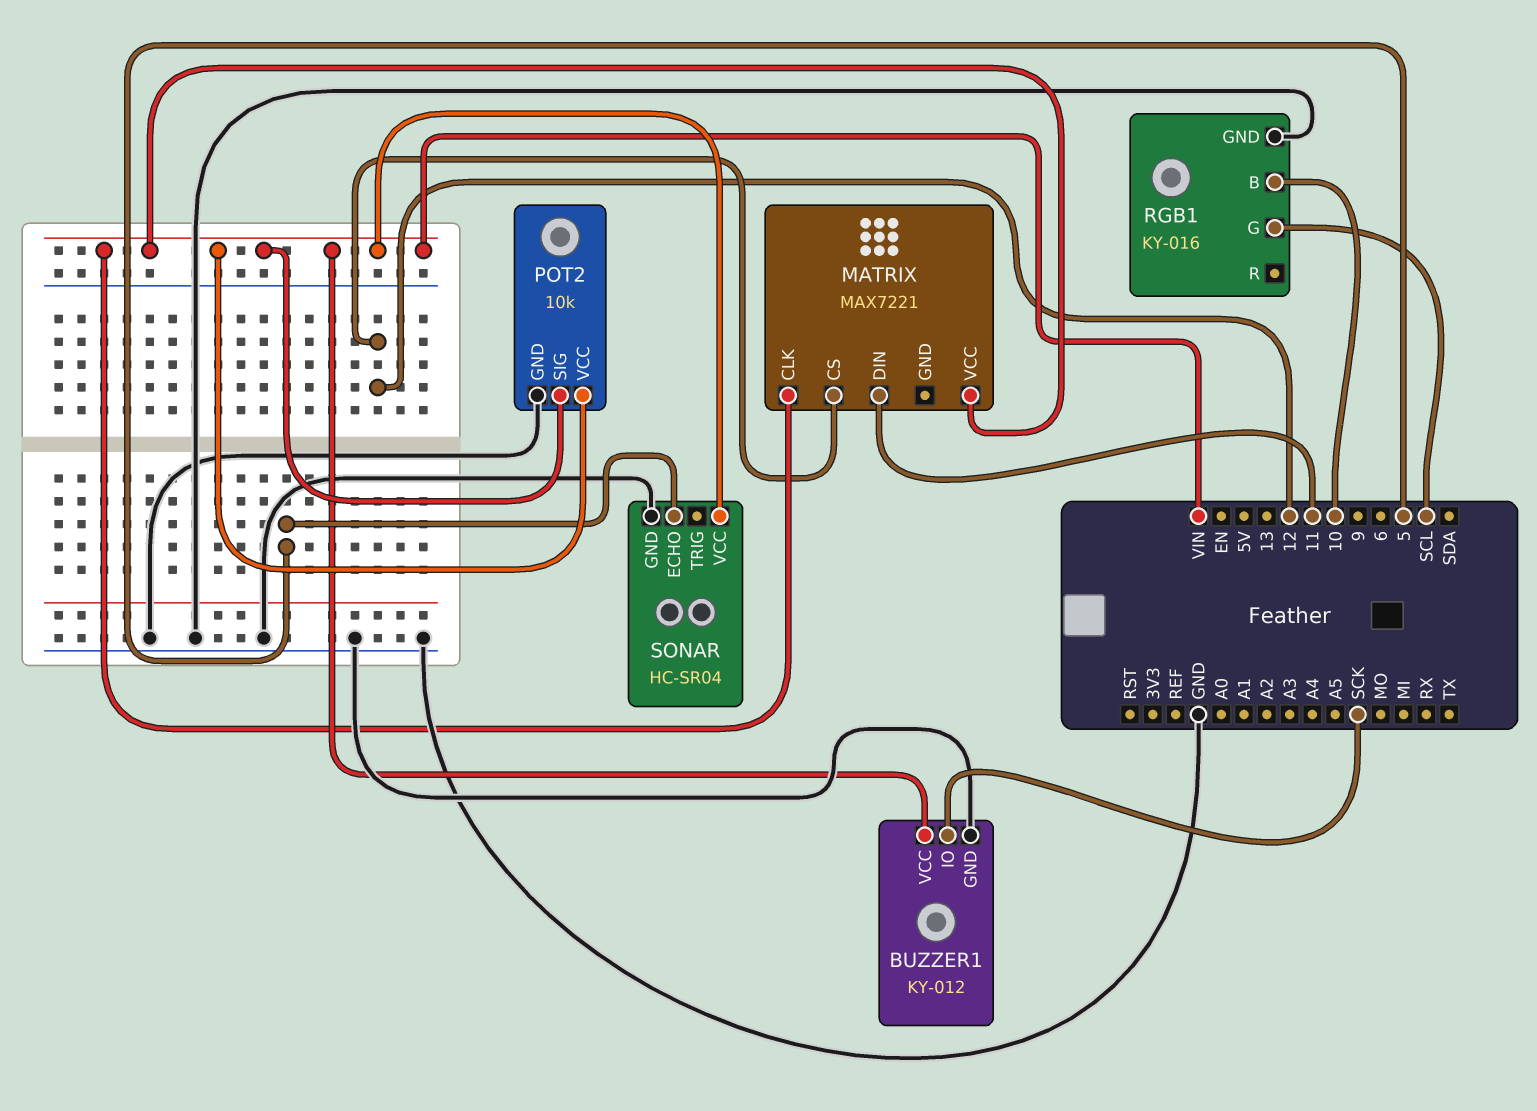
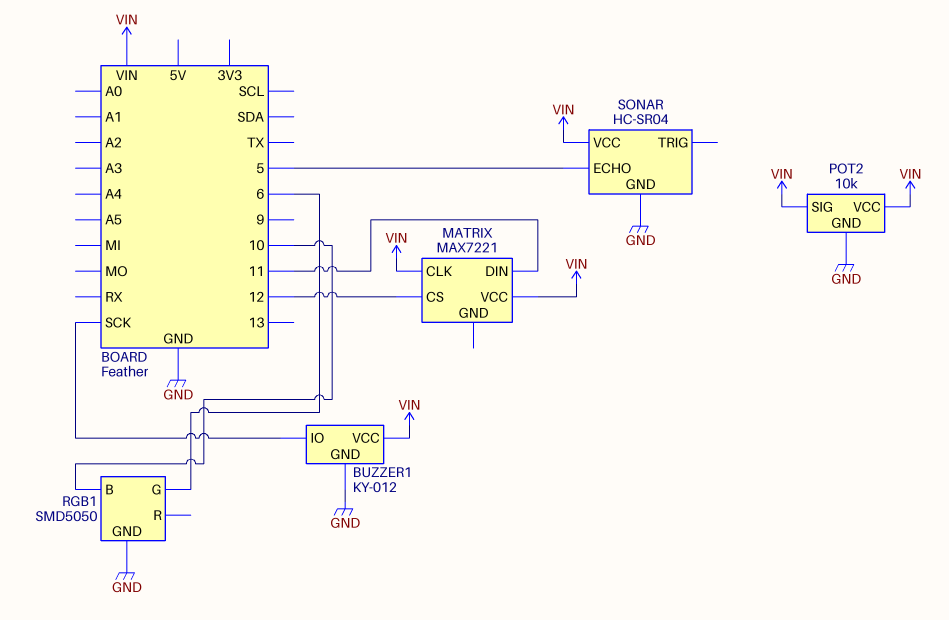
RGB1: KY-016 -> SMD5050
RGB1 pin G: SCL -> 6

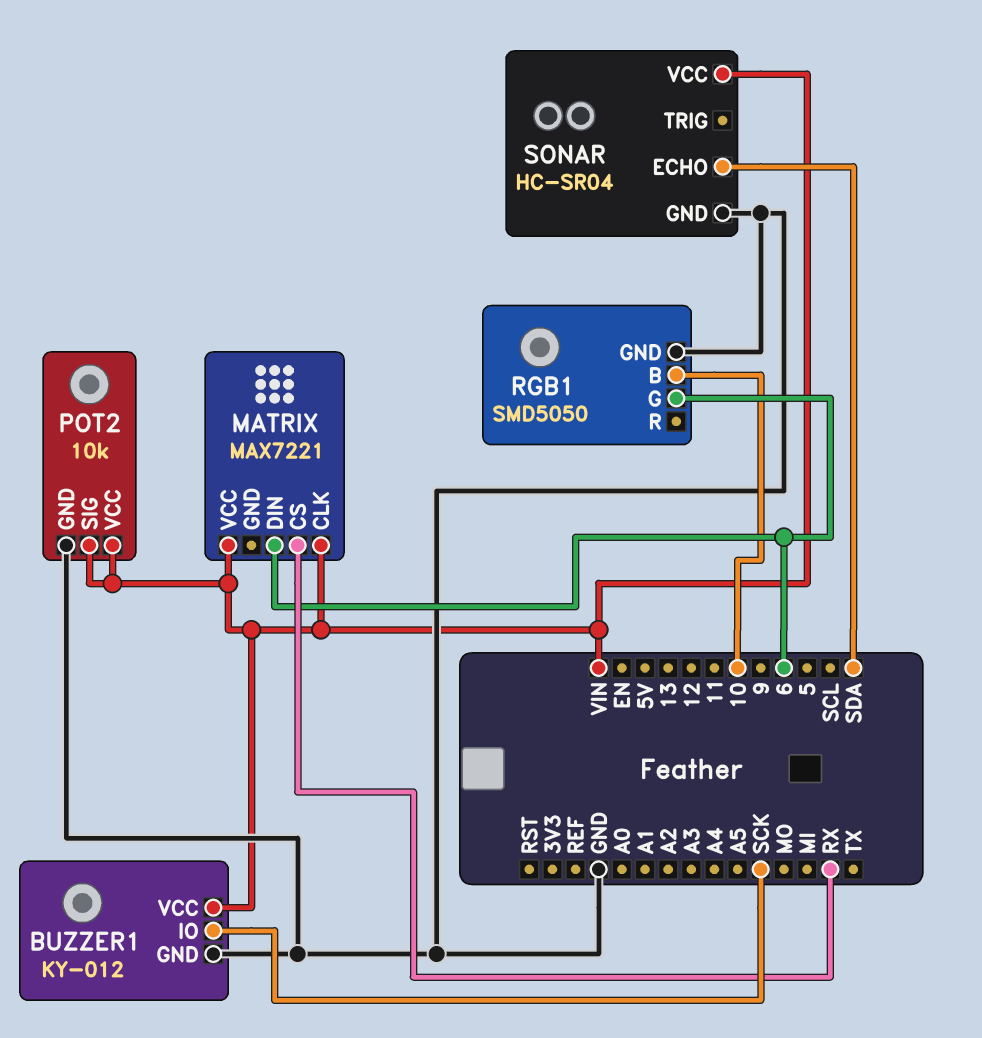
MATRIX pin CS: 12 -> RX
MATRIX pin DIN: 11 -> 6
SONAR pin ECHO: 5 -> SDA

